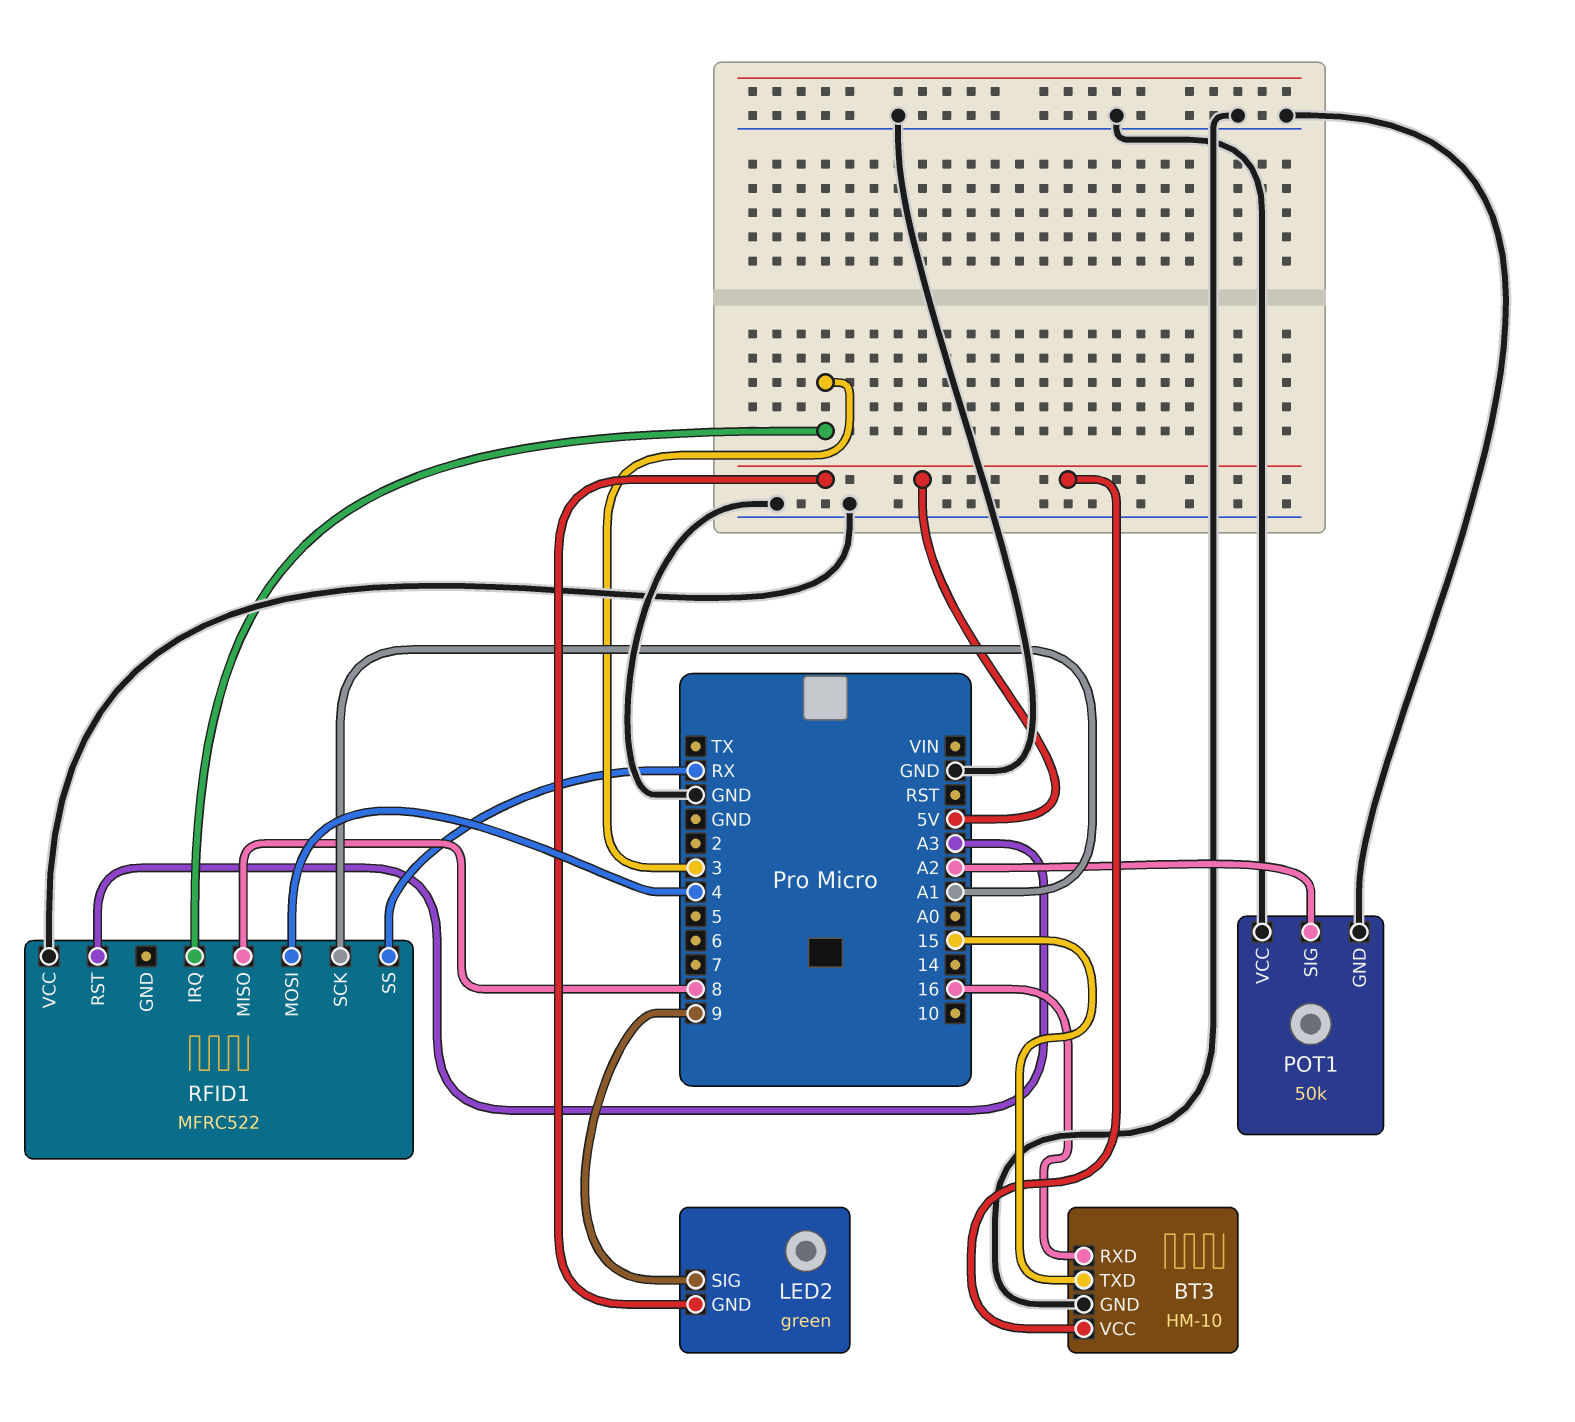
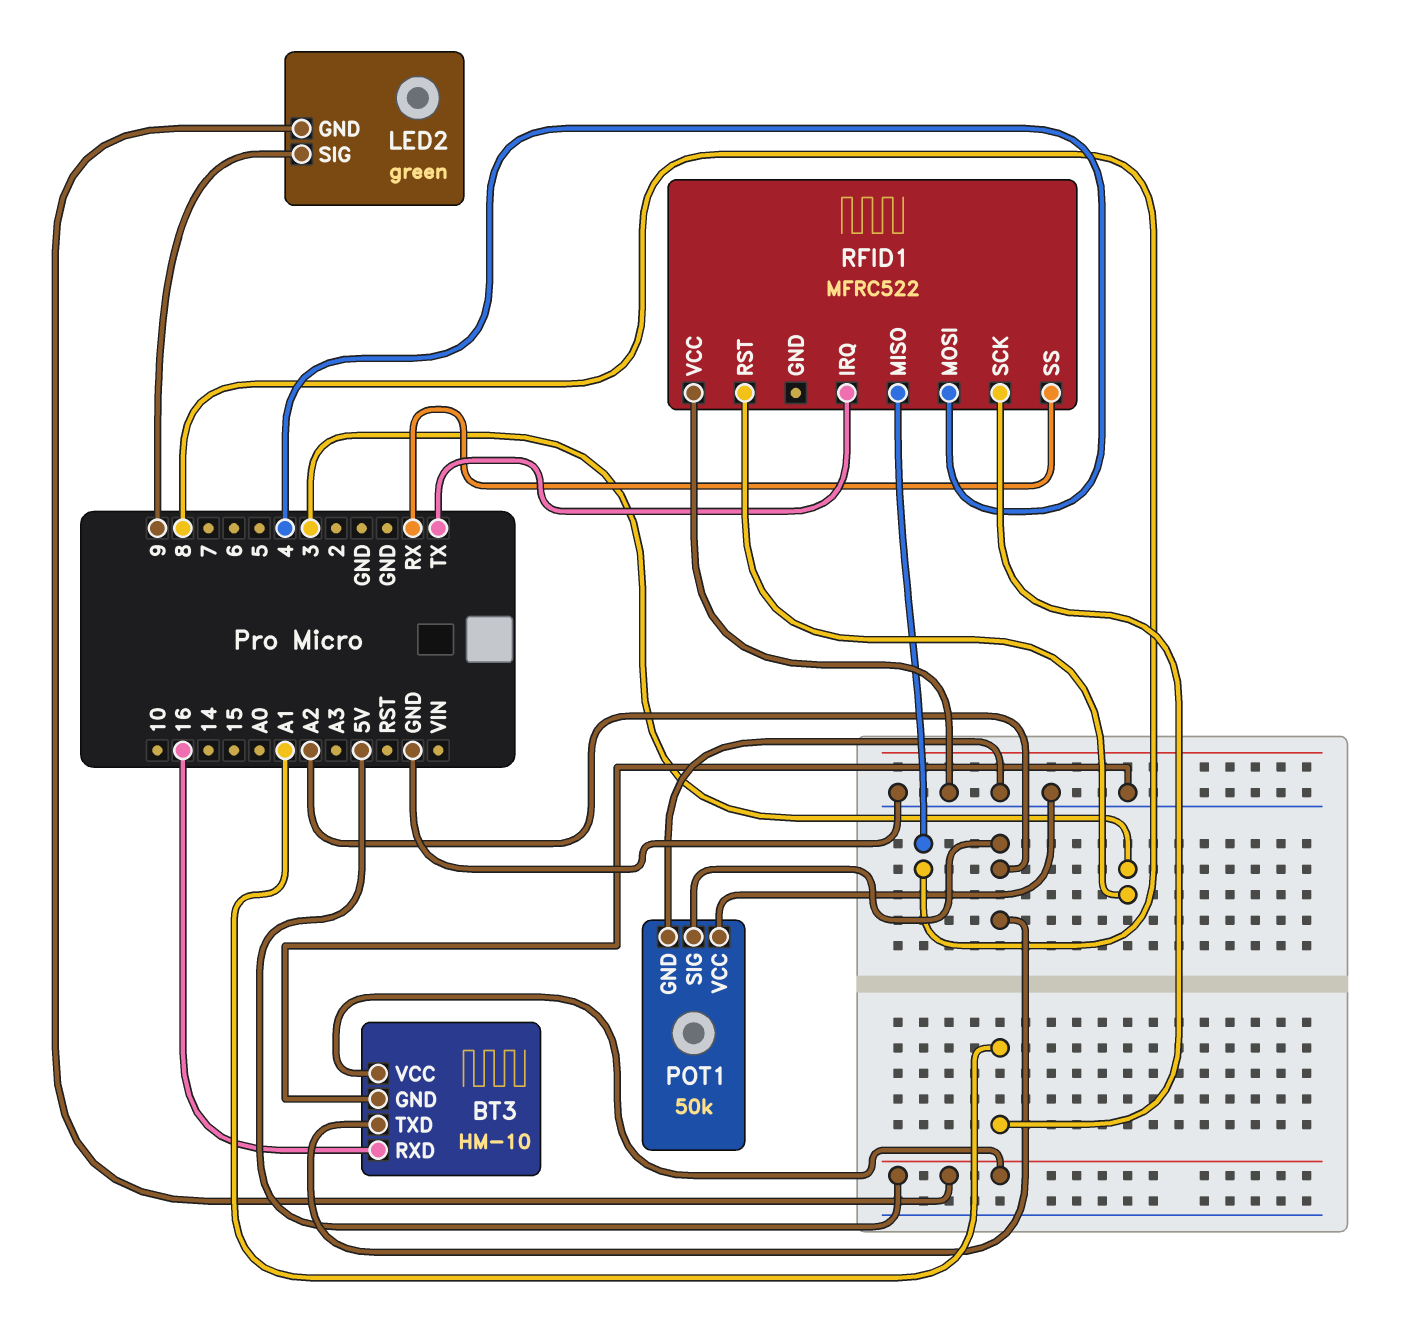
BT3 pin TXD: 15 -> A2
RFID1 pin IRQ: 3 -> TX
RFID1 pin RST: A3 -> 3

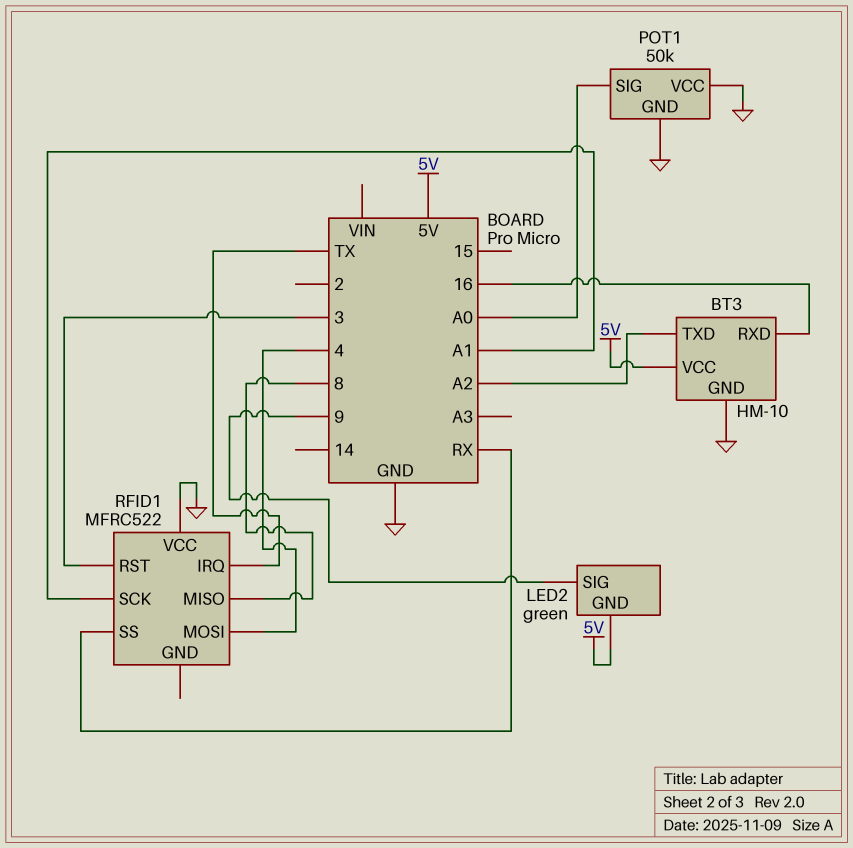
POT1 pin SIG: A2 -> A0

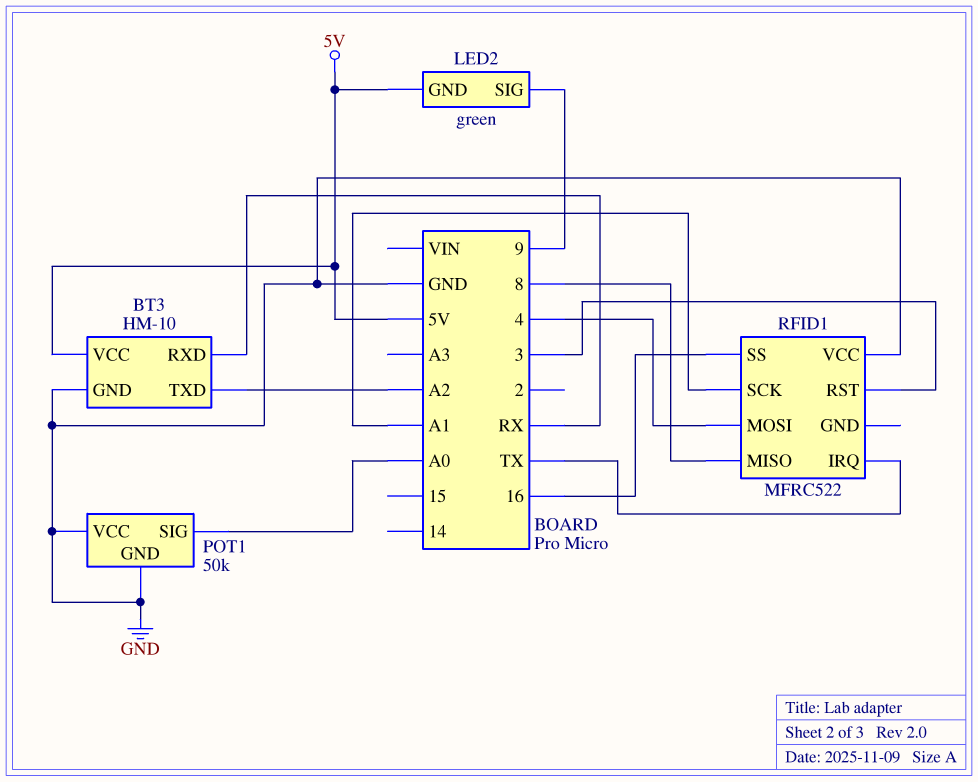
BT3 pin RXD: 16 -> RX
RFID1 pin SS: RX -> 16

